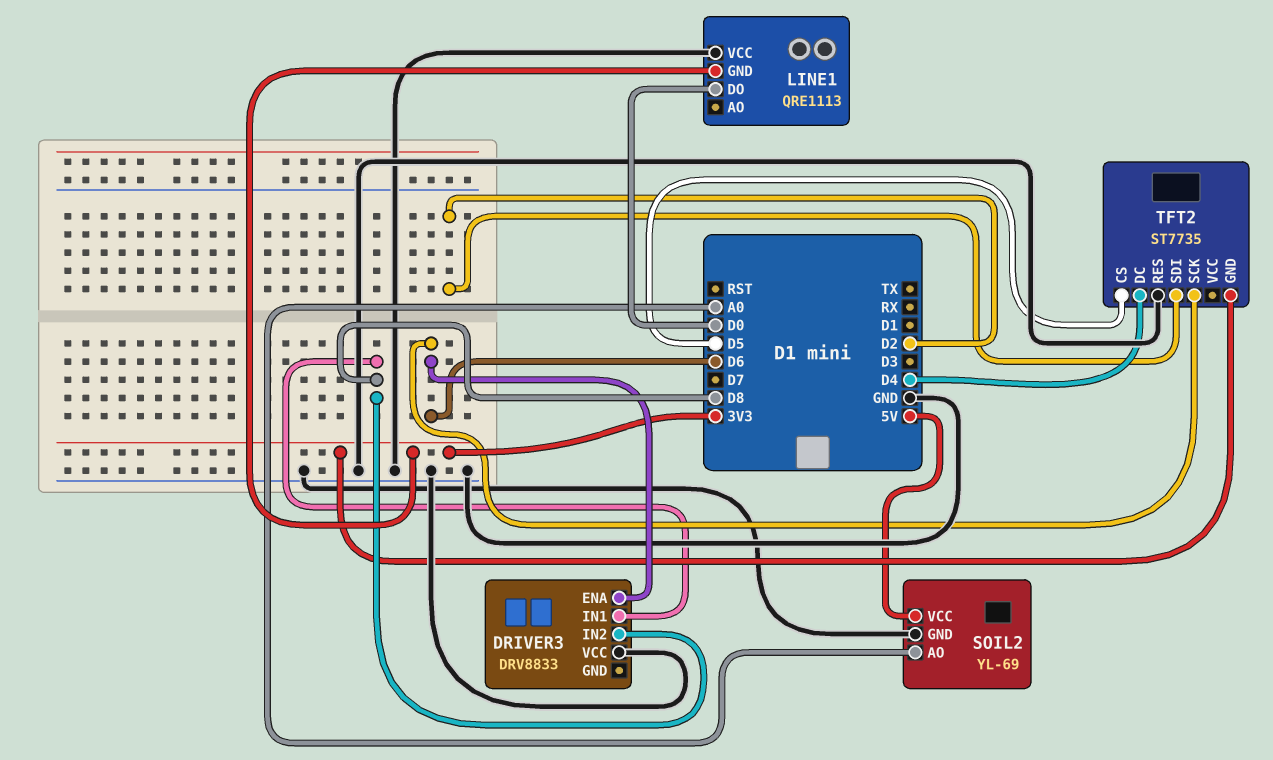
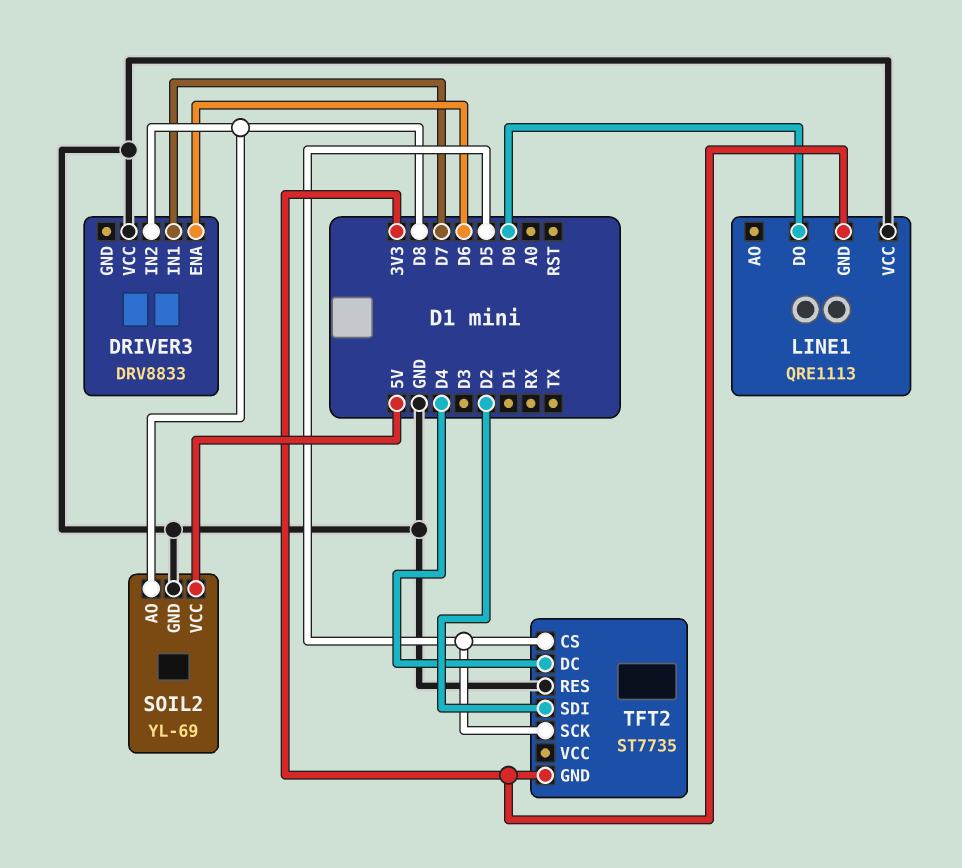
DRIVER3 pin IN1: D8 -> D7
SOIL2 pin AO: A0 -> D8
TFT2 pin SCK: D6 -> D5

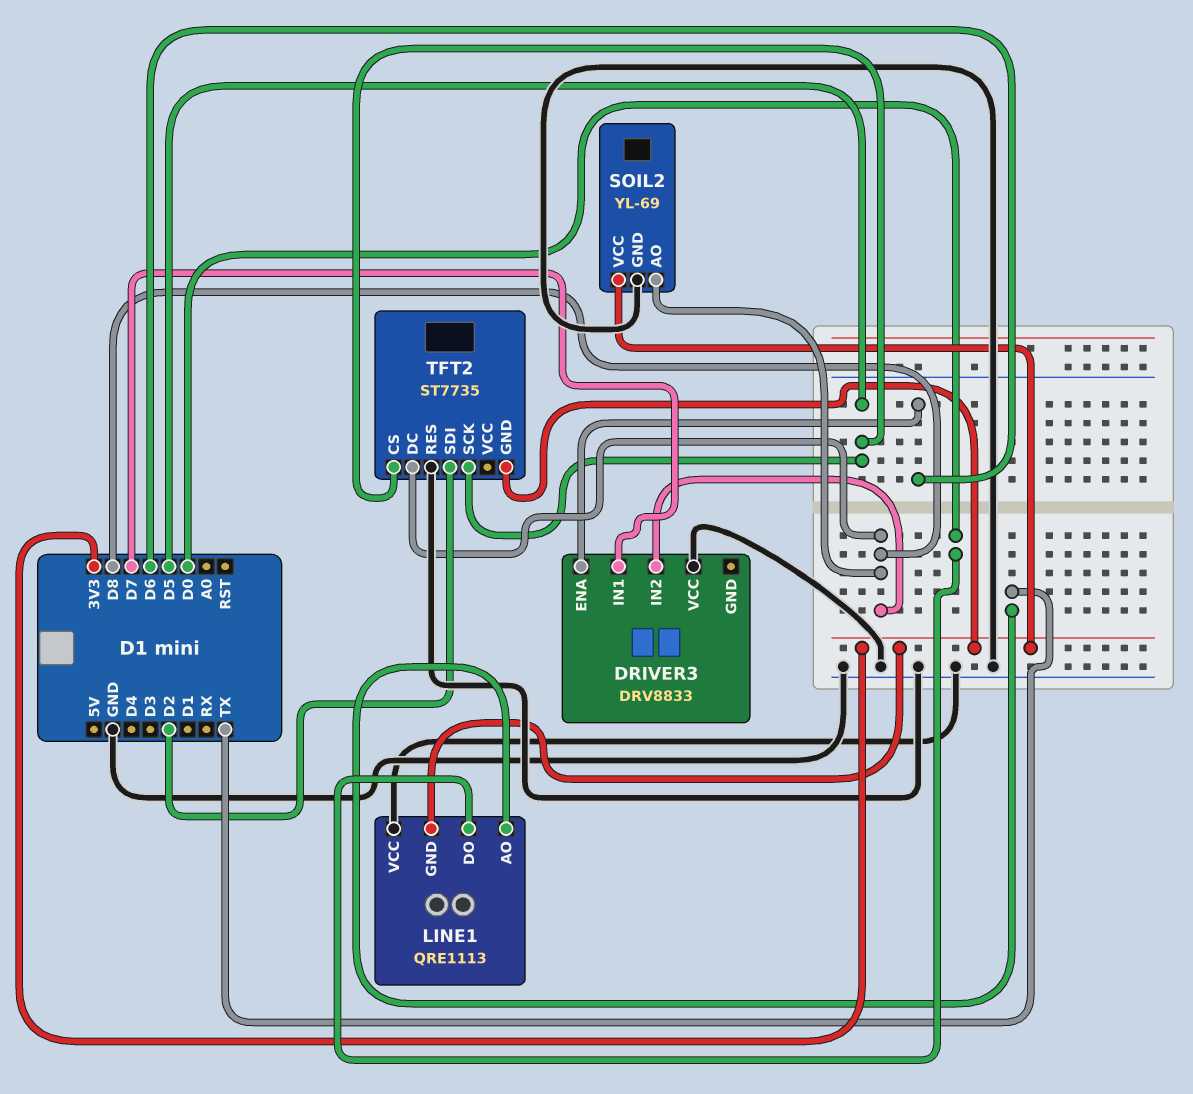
LINE1 pin AO: none -> TX
SOIL2 pin VCC: 5V -> 3V3
TFT2 pin DC: D4 -> D8

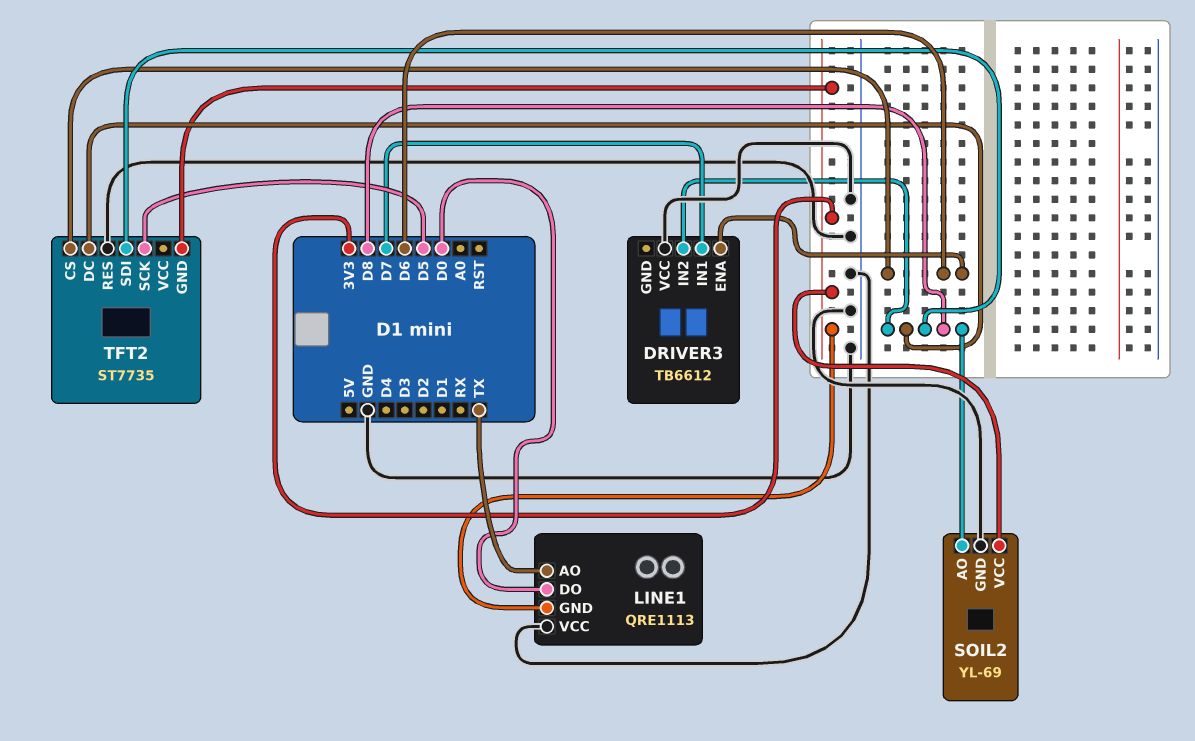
DRIVER3: DRV8833 -> TB6612
TFT2 pin CS: D5 -> D6
TFT2 pin SDI: D2 -> D8

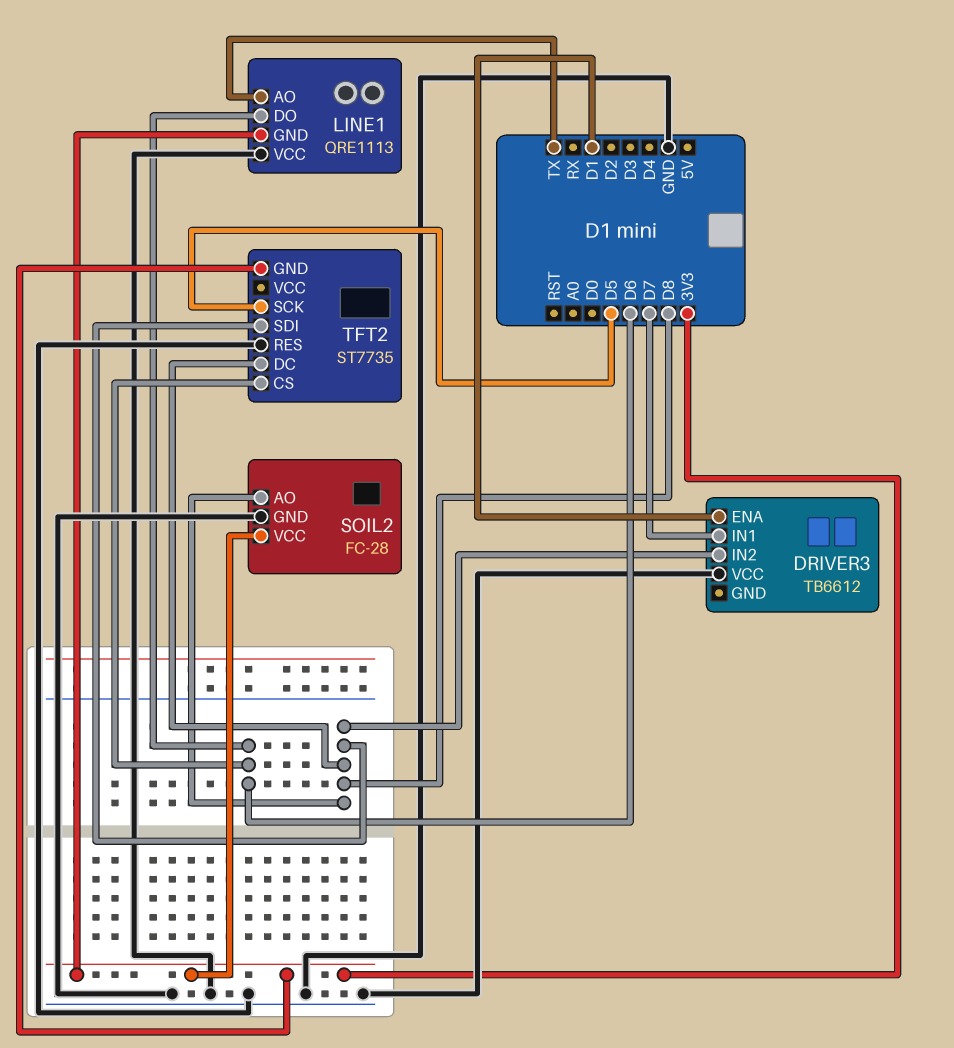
DRIVER3 pin ENA: D6 -> D1
LINE1 pin DO: D0 -> D6
SOIL2: YL-69 -> FC-28

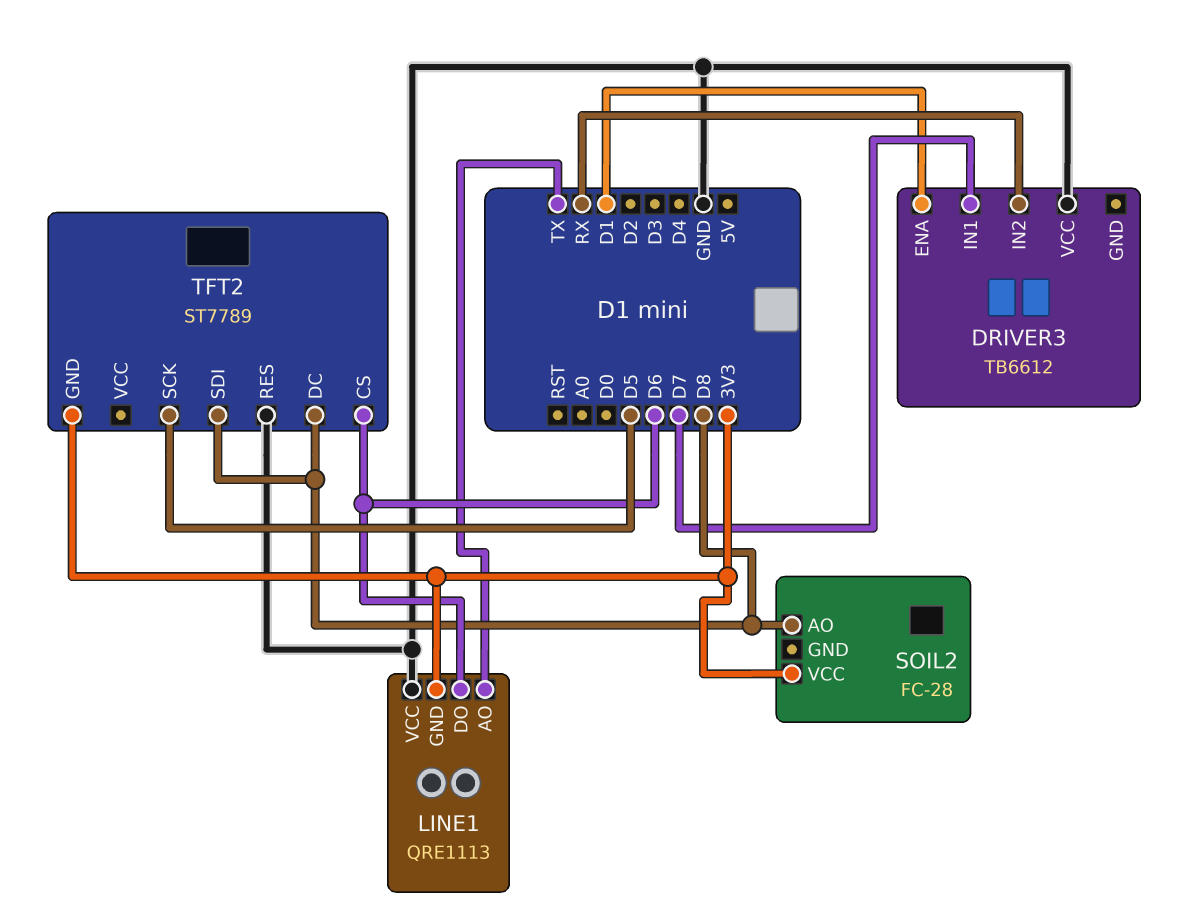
DRIVER3 pin IN2: D8 -> RX
SOIL2 pin GND: GND -> none
TFT2: ST7735 -> ST7789

